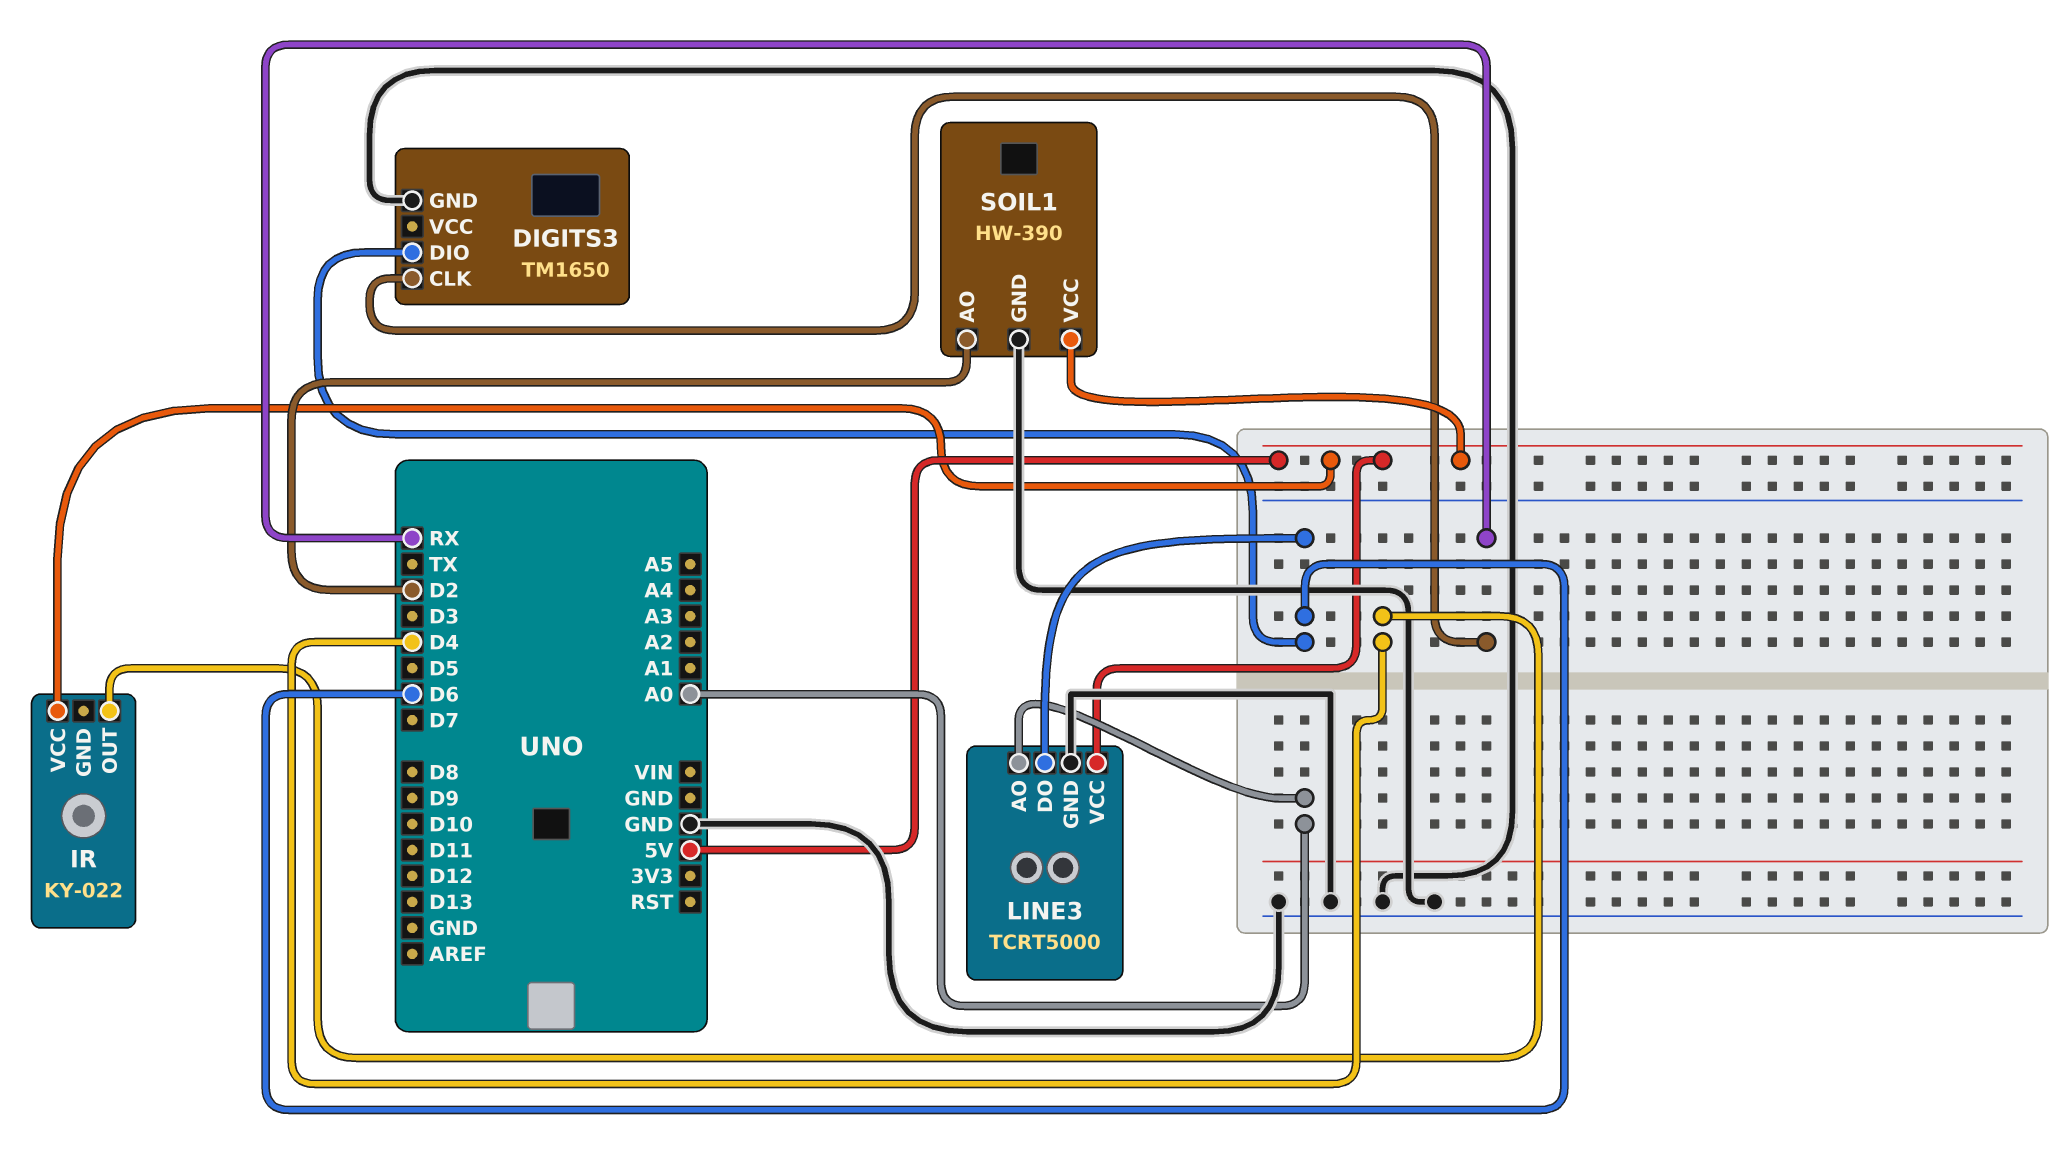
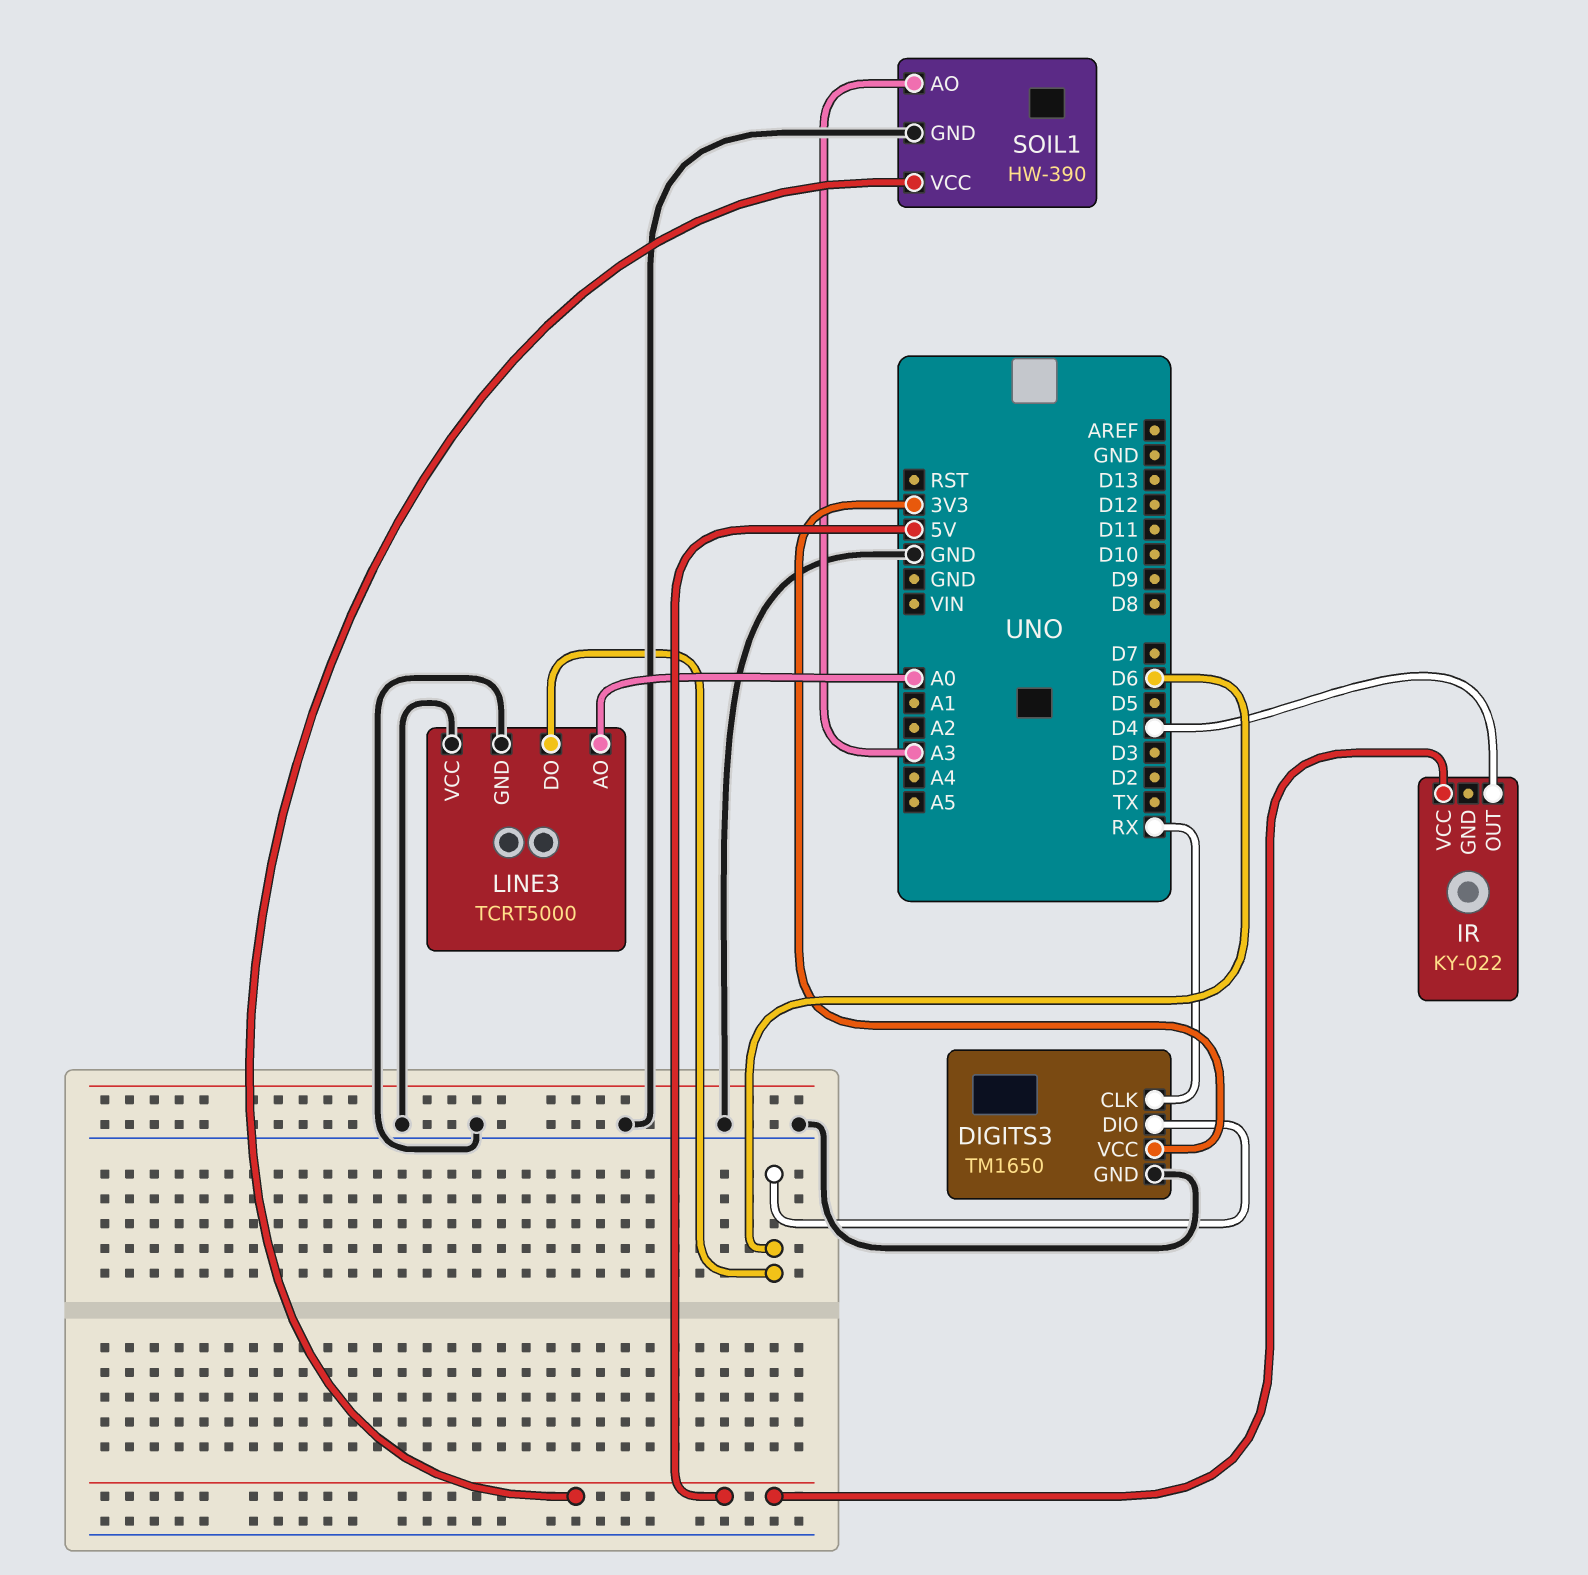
DIGITS3 pin VCC: none -> 3V3
LINE3 pin VCC: 5V -> GND
SOIL1 pin AO: D2 -> A3

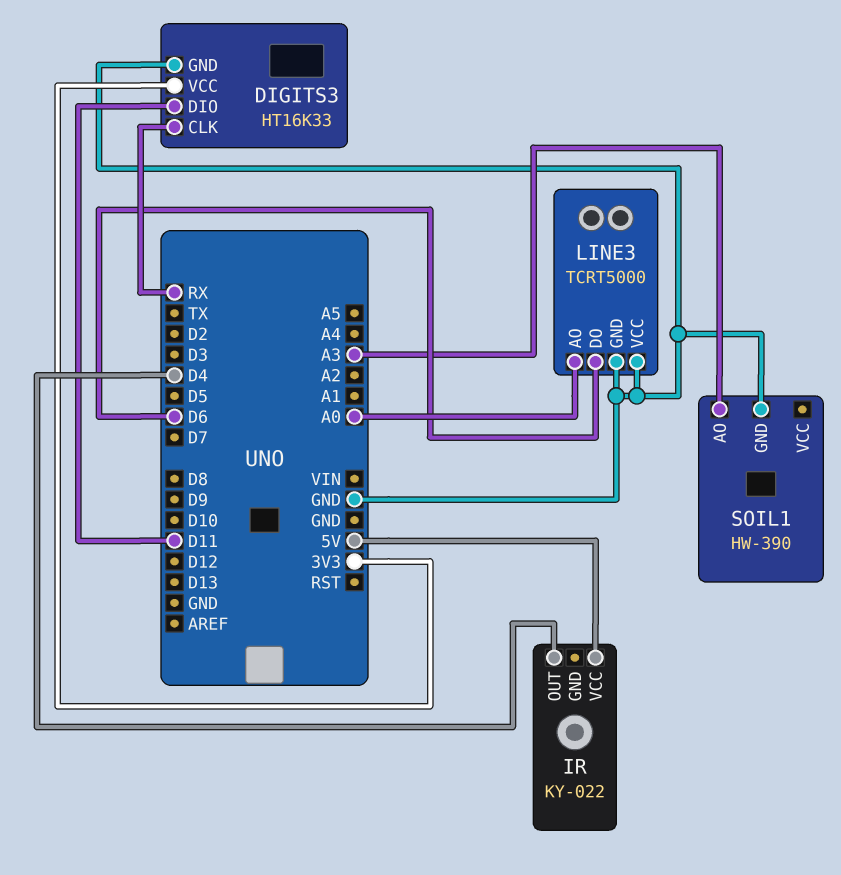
DIGITS3: TM1650 -> HT16K33
DIGITS3 pin DIO: D6 -> D11
SOIL1 pin VCC: 5V -> none

